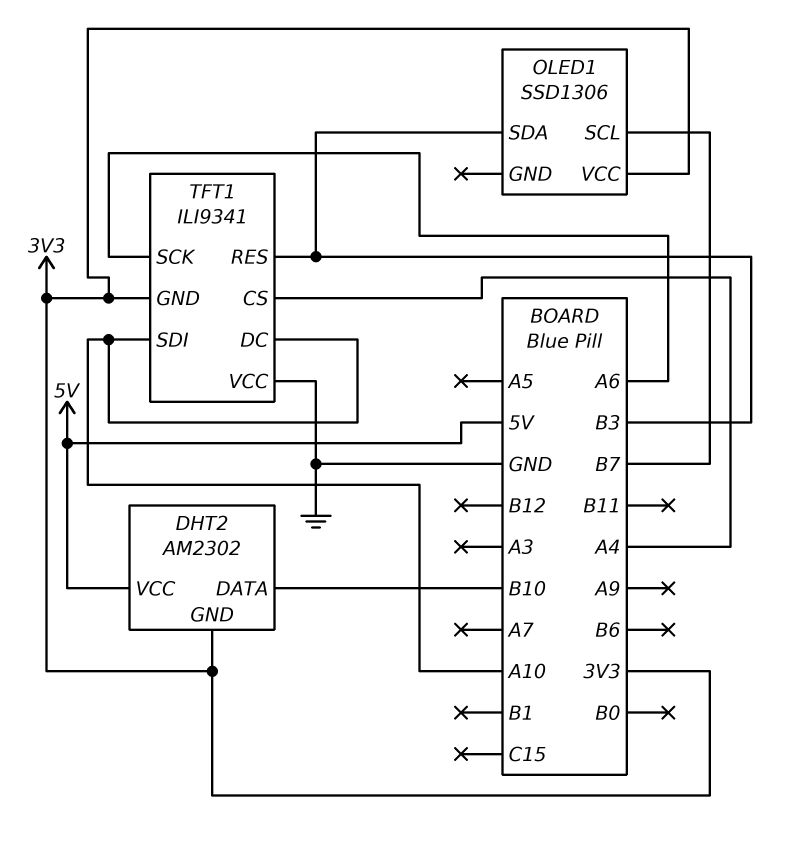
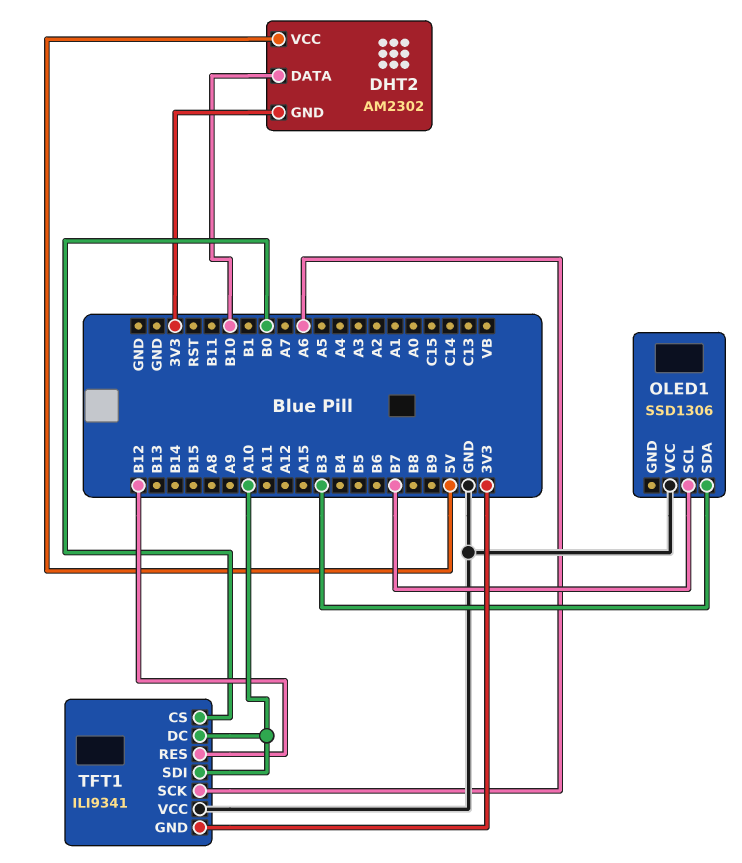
OLED1 pin VCC: 3V3 -> GND
TFT1 pin CS: A4 -> B0
TFT1 pin RES: B3 -> B12

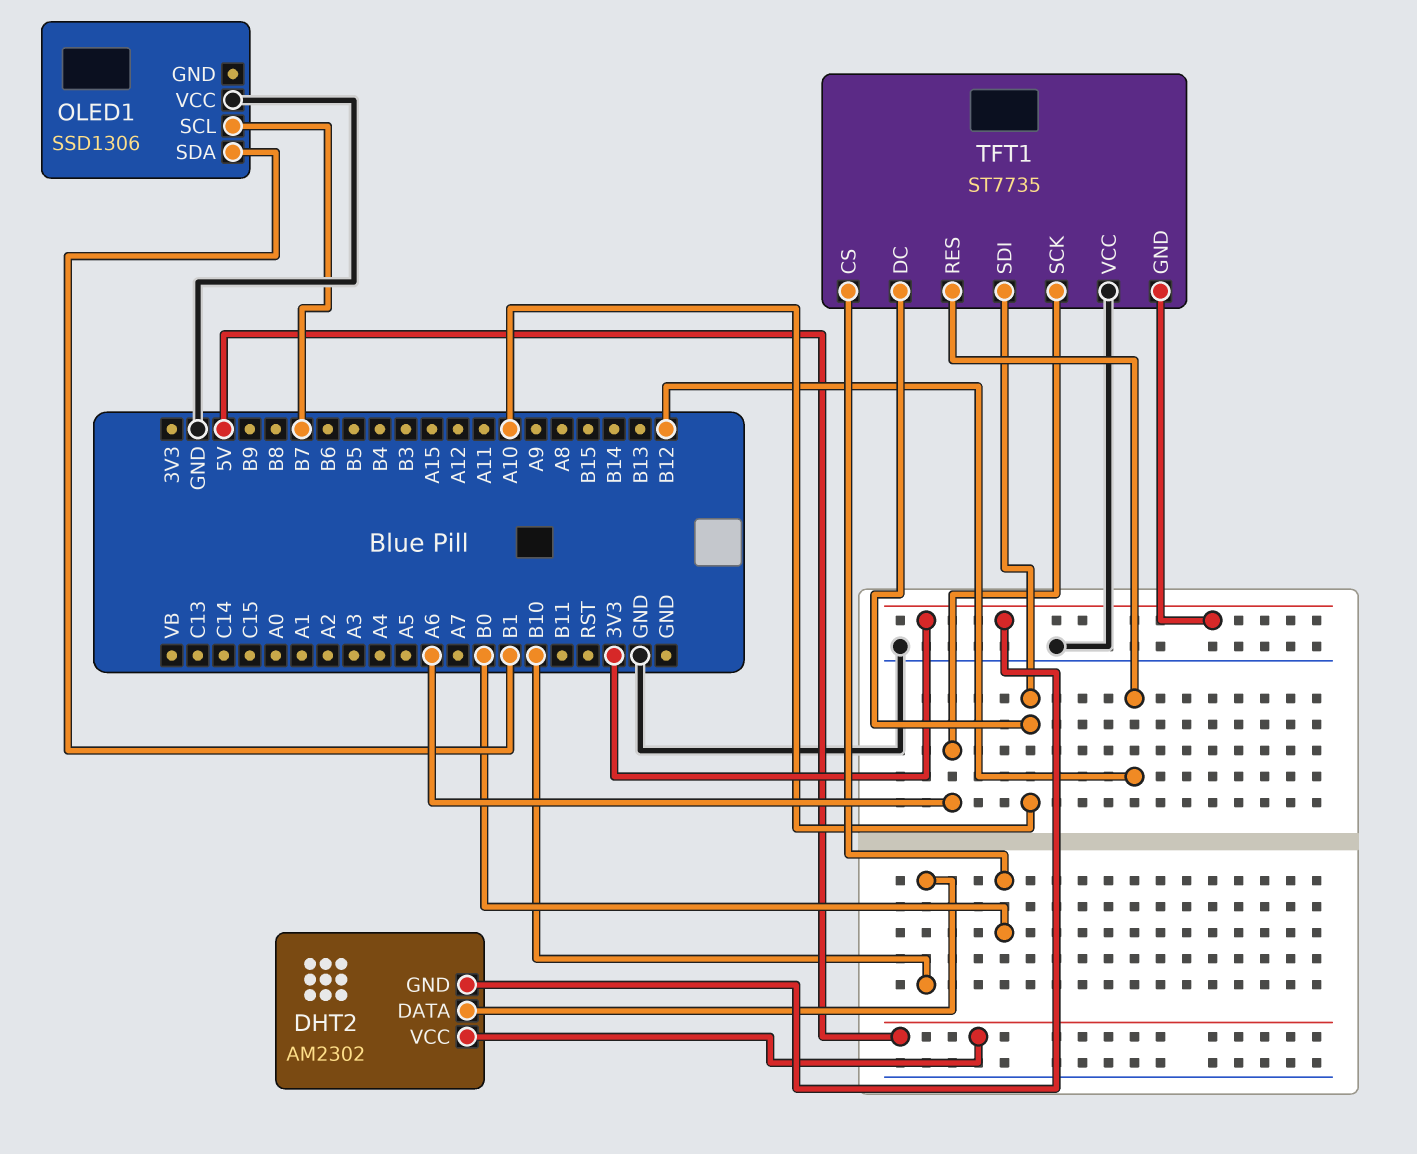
OLED1 pin SDA: B3 -> B1
TFT1: ILI9341 -> ST7735

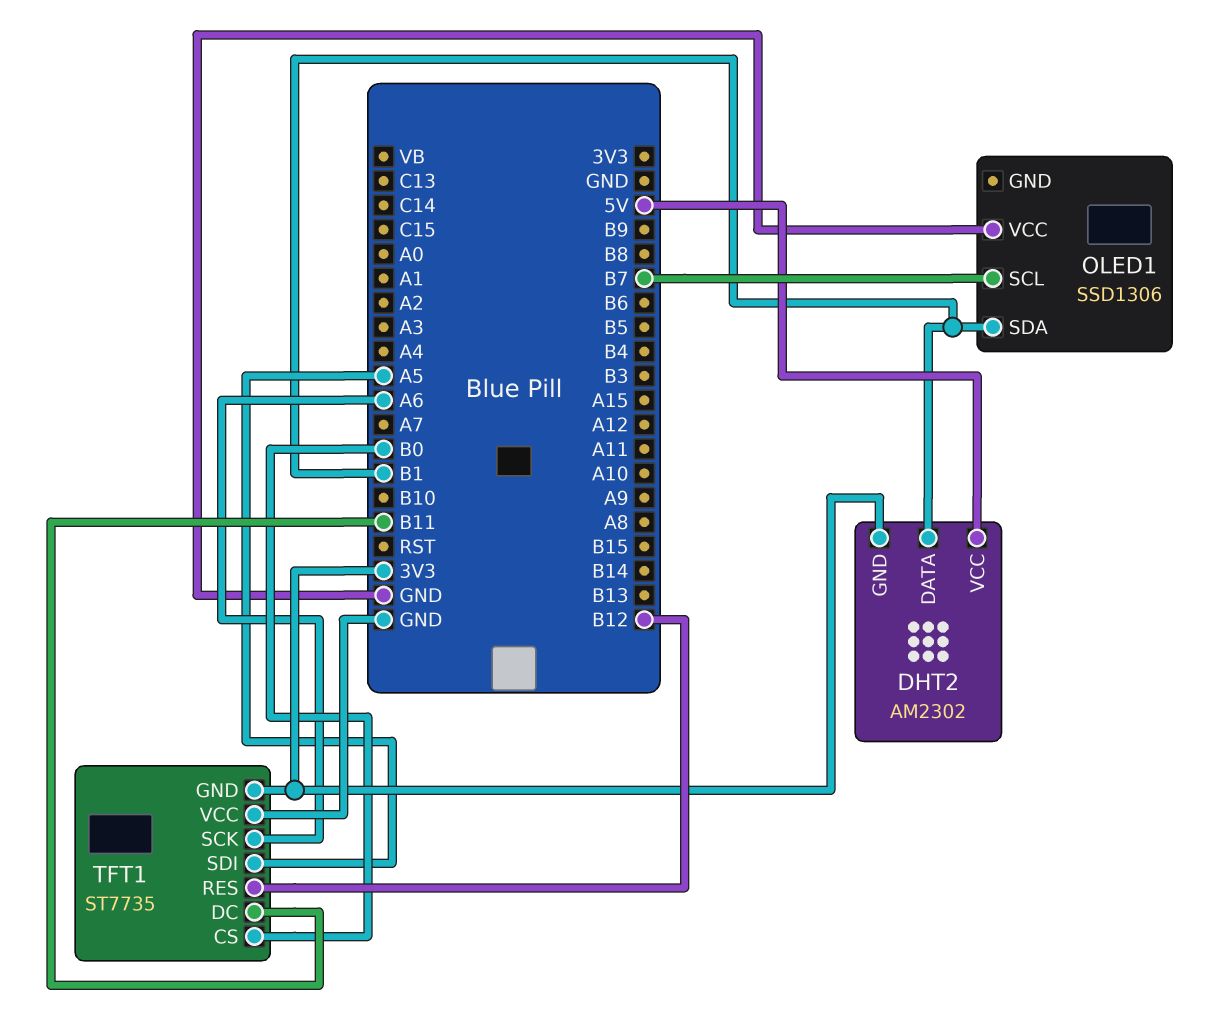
DHT2 pin DATA: B10 -> B1
TFT1 pin DC: A10 -> B11
TFT1 pin SDI: A10 -> A5

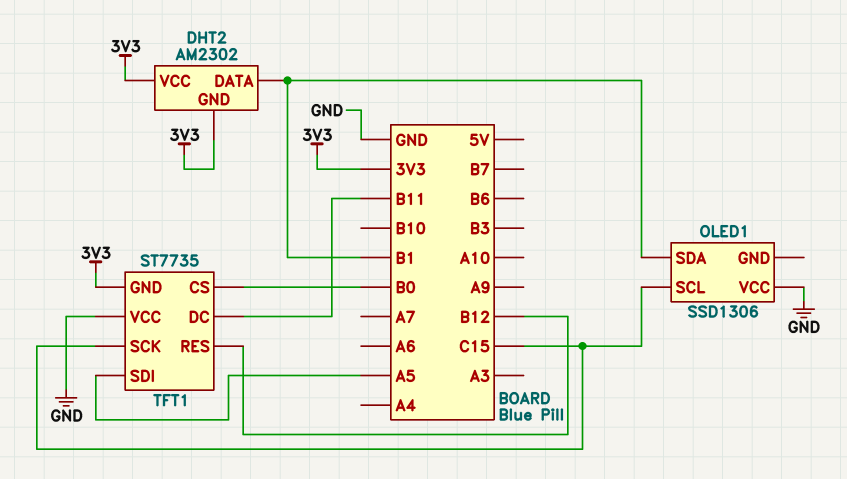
DHT2 pin VCC: 5V -> 3V3
OLED1 pin SCL: B7 -> C15
TFT1 pin SCK: A6 -> C15

